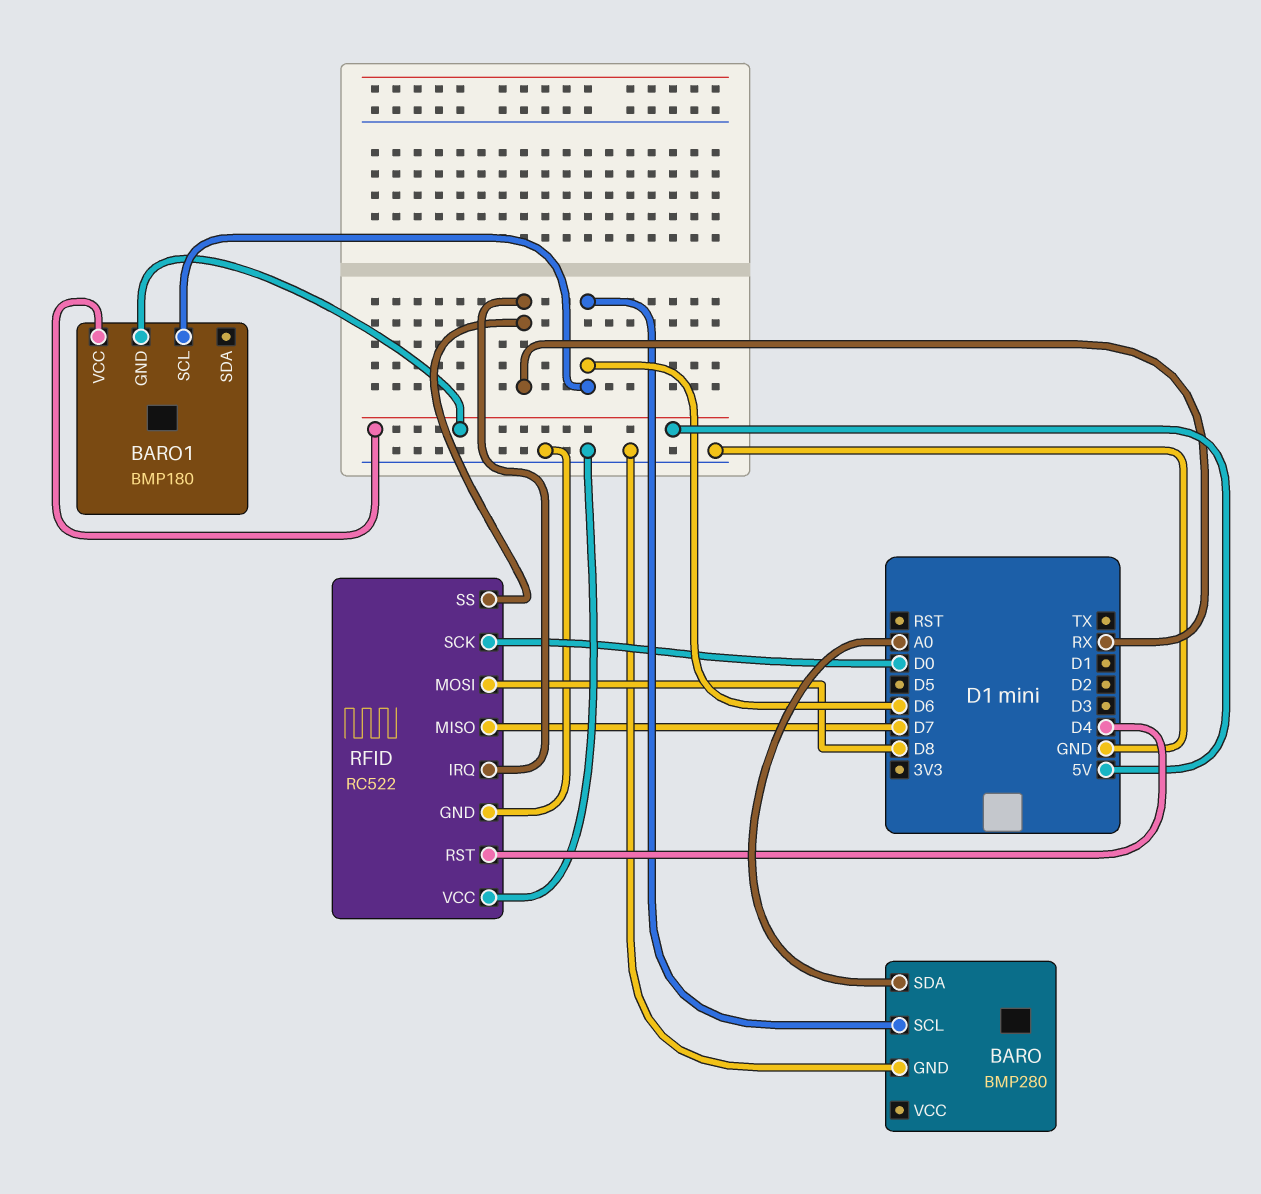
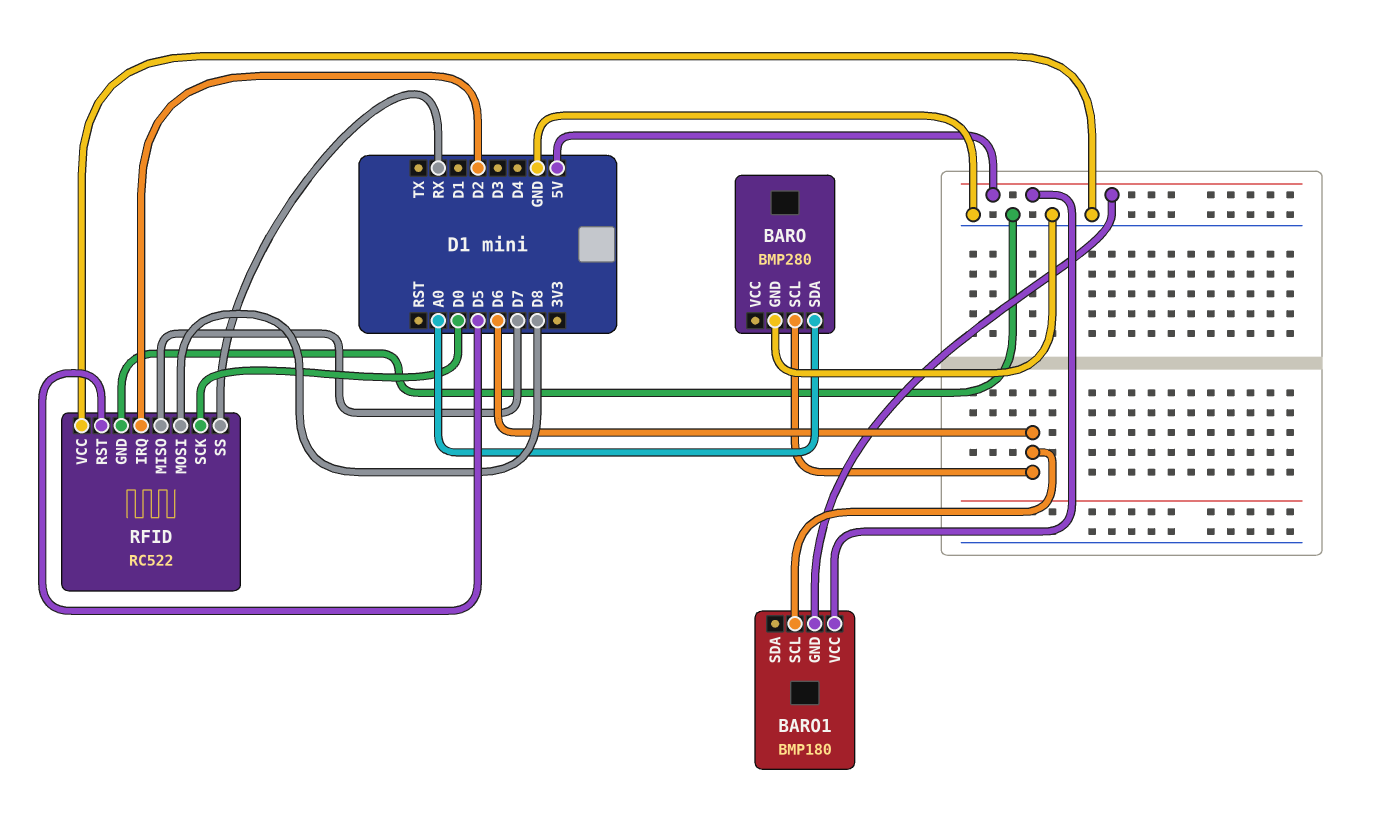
RFID pin IRQ: RX -> D2
RFID pin RST: D4 -> D5

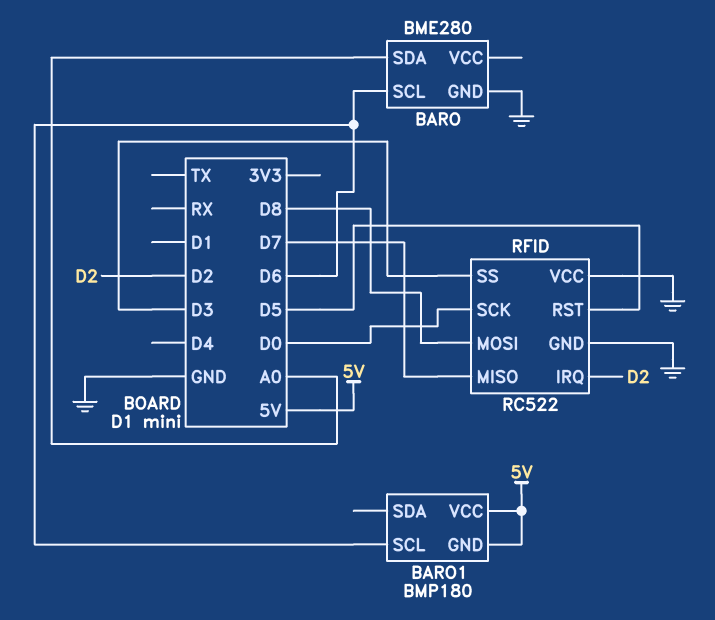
BARO: BMP280 -> BME280
RFID pin SS: RX -> D3

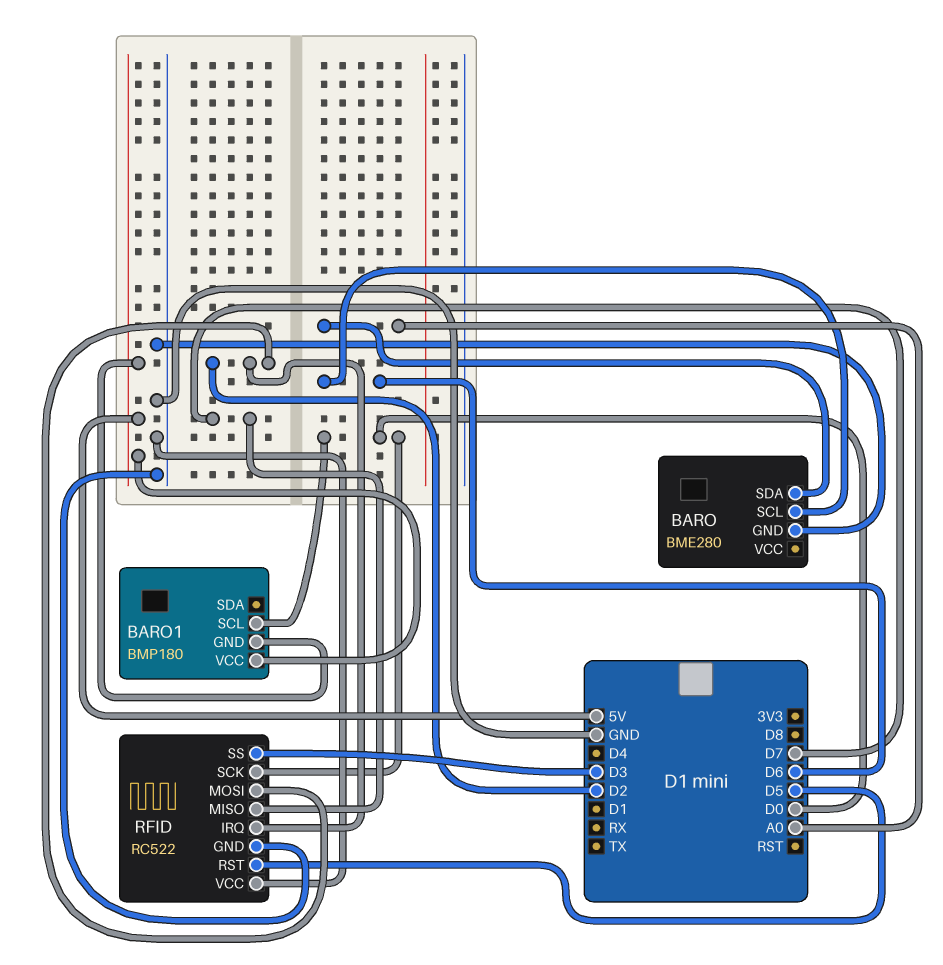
BARO1 pin SCL: D6 -> D0
RFID pin MOSI: D8 -> D2

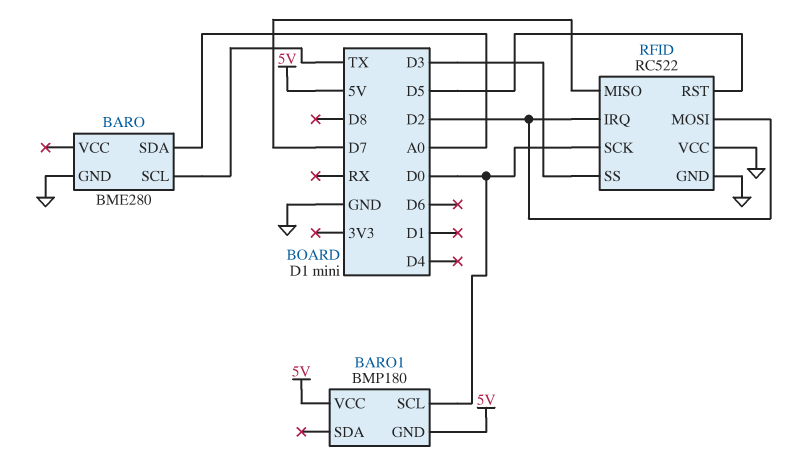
BARO pin SCL: D6 -> TX

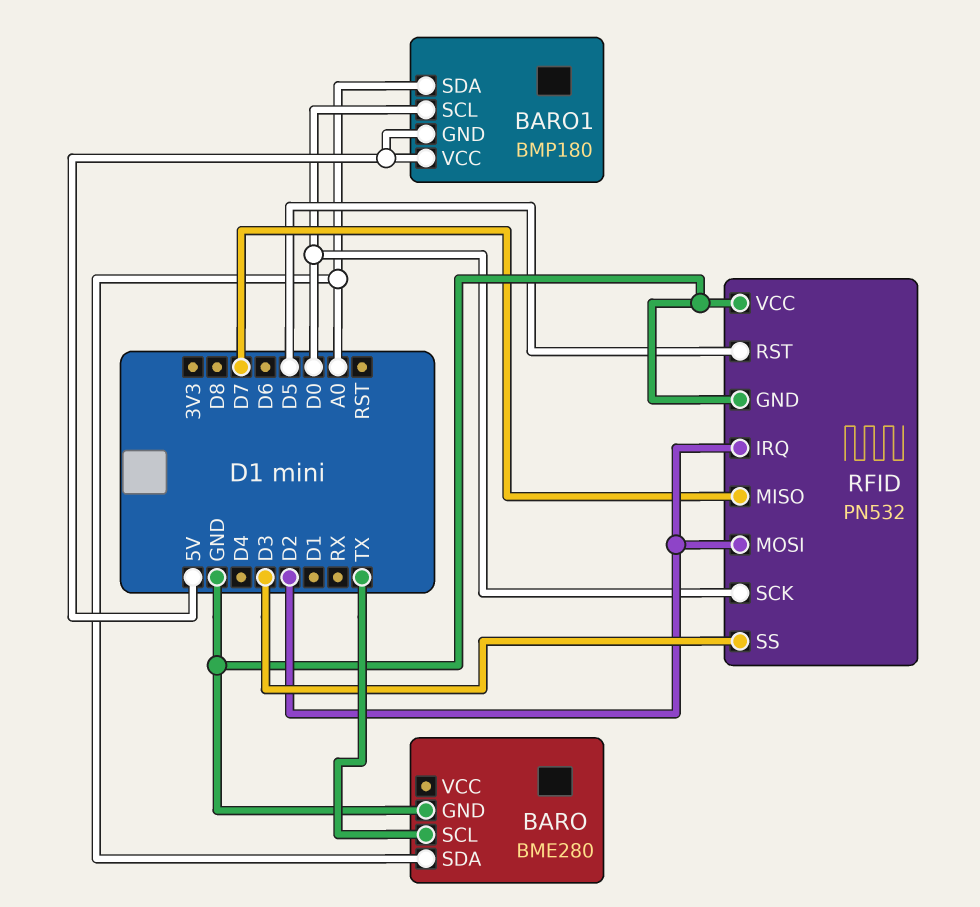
BARO1 pin SDA: none -> A0
RFID: RC522 -> PN532

